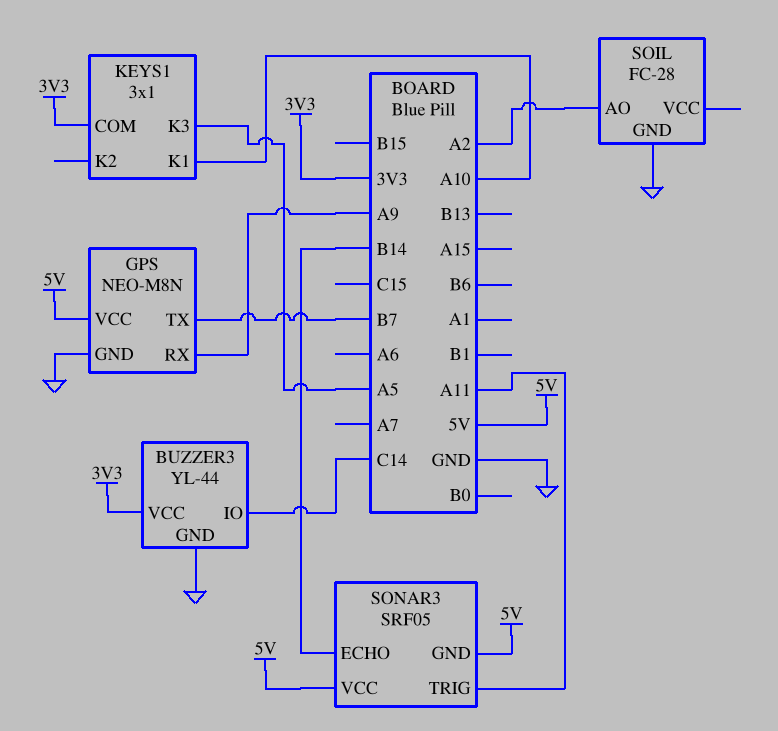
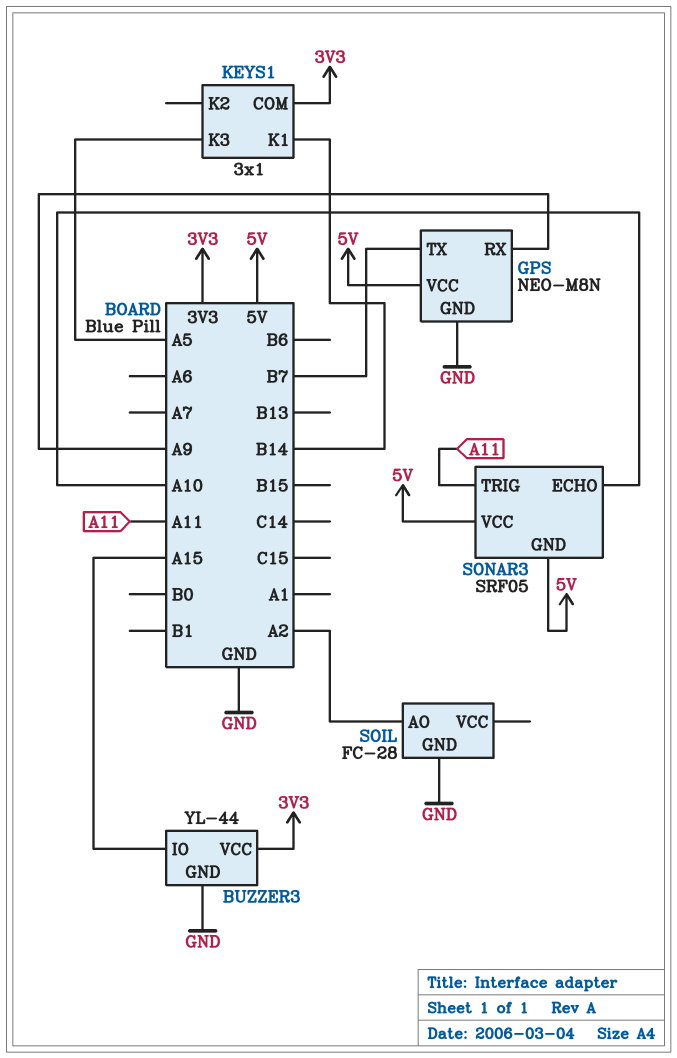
BUZZER3 pin IO: C14 -> A15
KEYS1 pin K1: A10 -> B14
SONAR3 pin ECHO: B14 -> A10

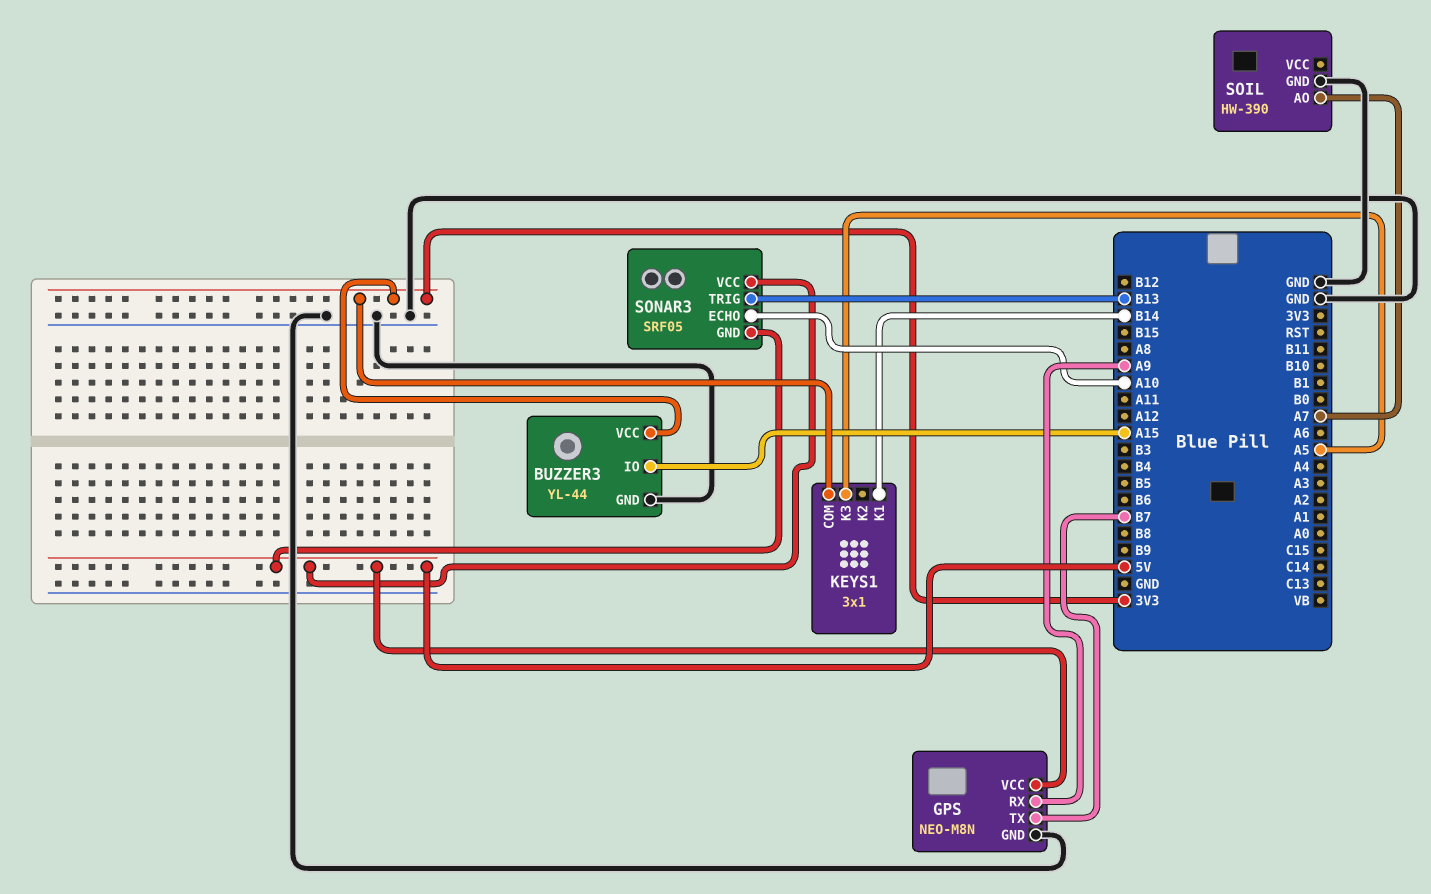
SOIL: FC-28 -> HW-390
SOIL pin AO: A2 -> A7
SONAR3 pin TRIG: A11 -> B13

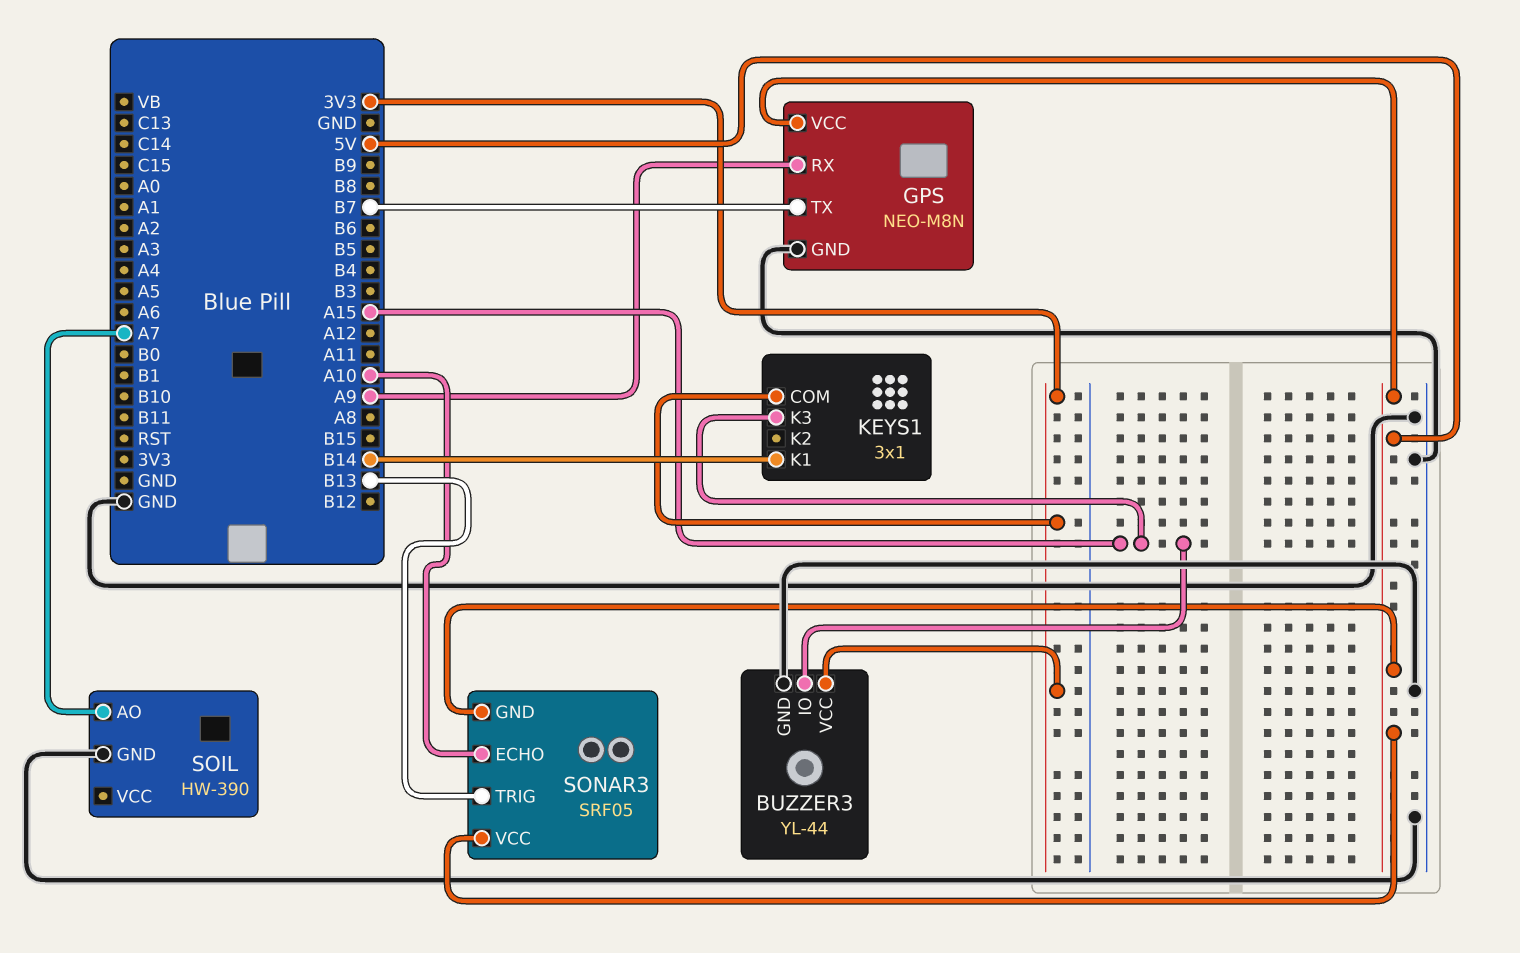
KEYS1 pin K3: A5 -> A15

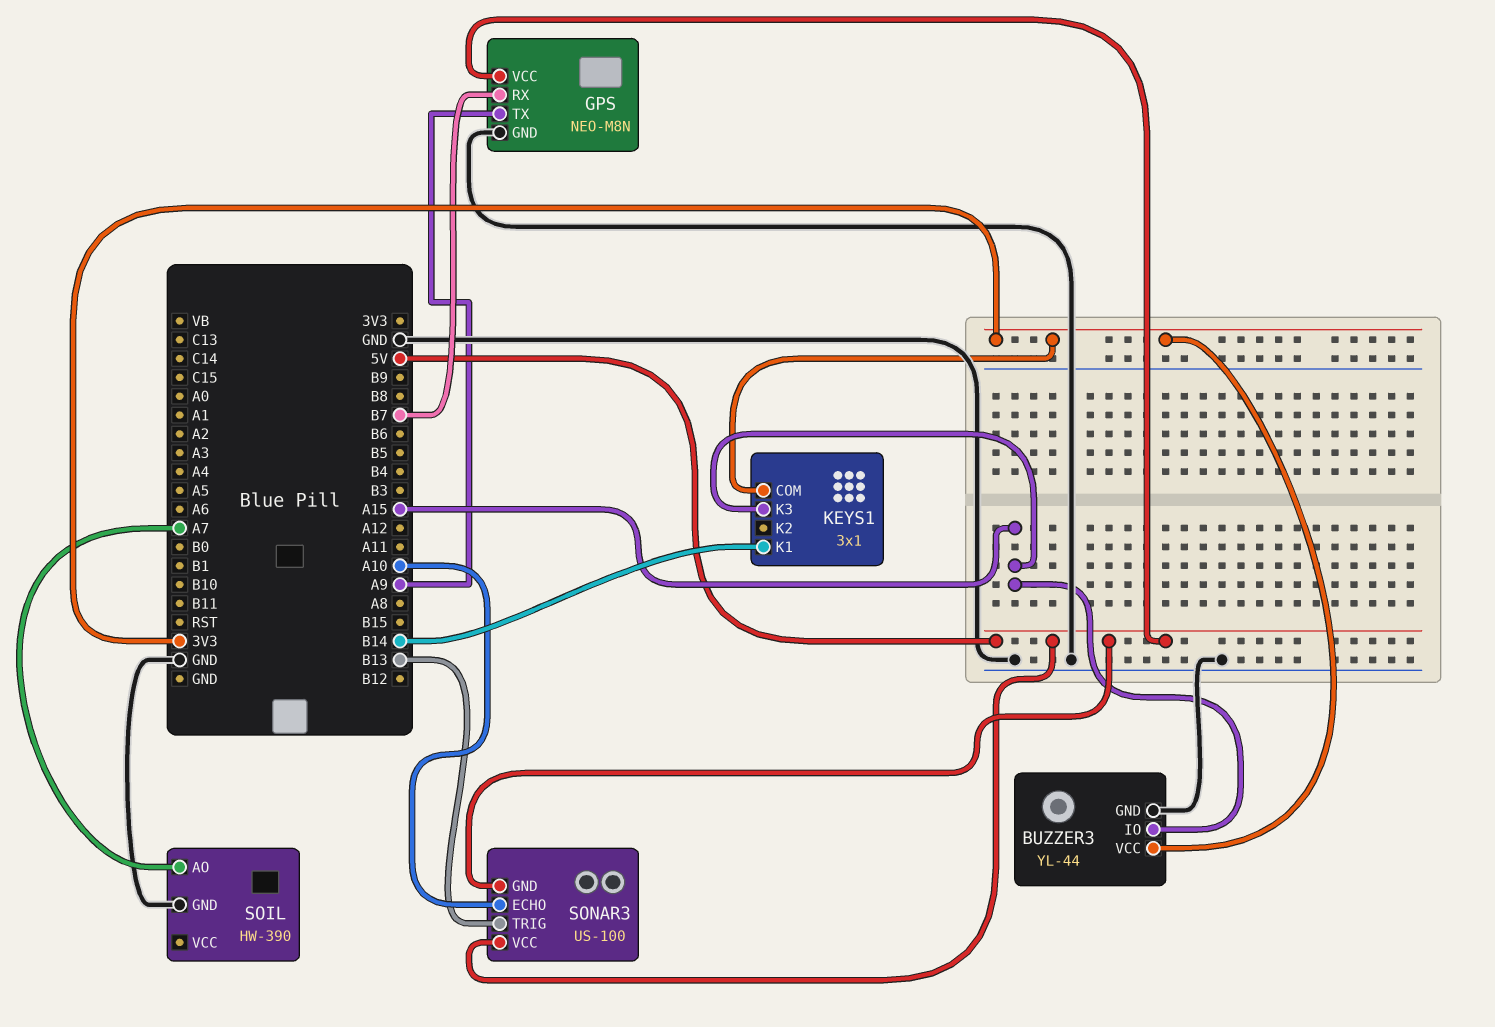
GPS pin RX: A9 -> B7
GPS pin TX: B7 -> A9
SONAR3: SRF05 -> US-100

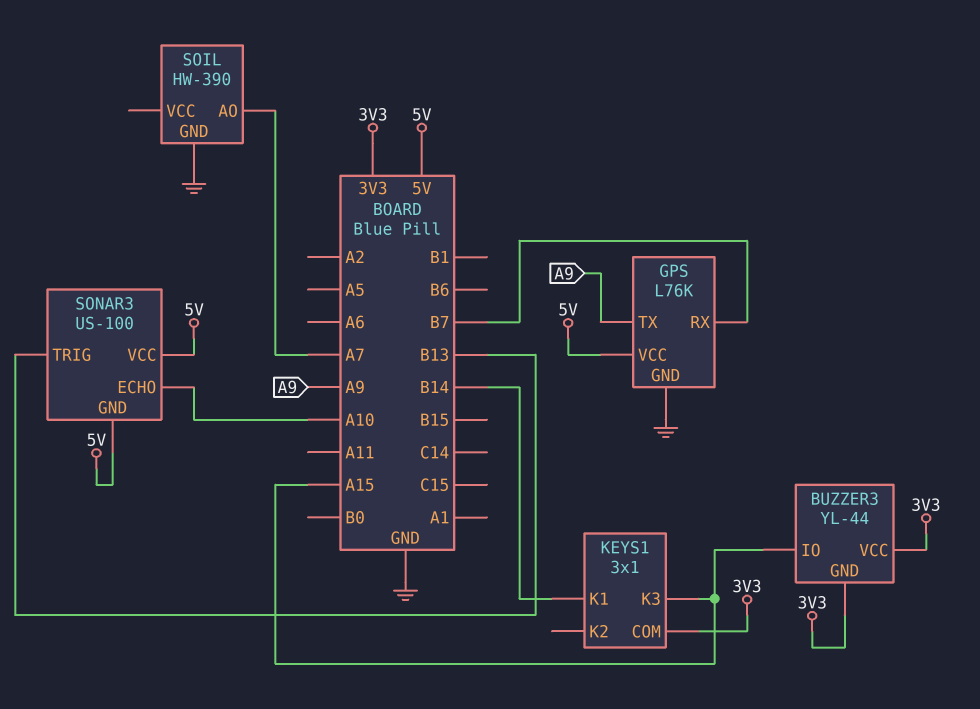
BUZZER3 pin GND: GND -> 3V3
GPS: NEO-M8N -> L76K

